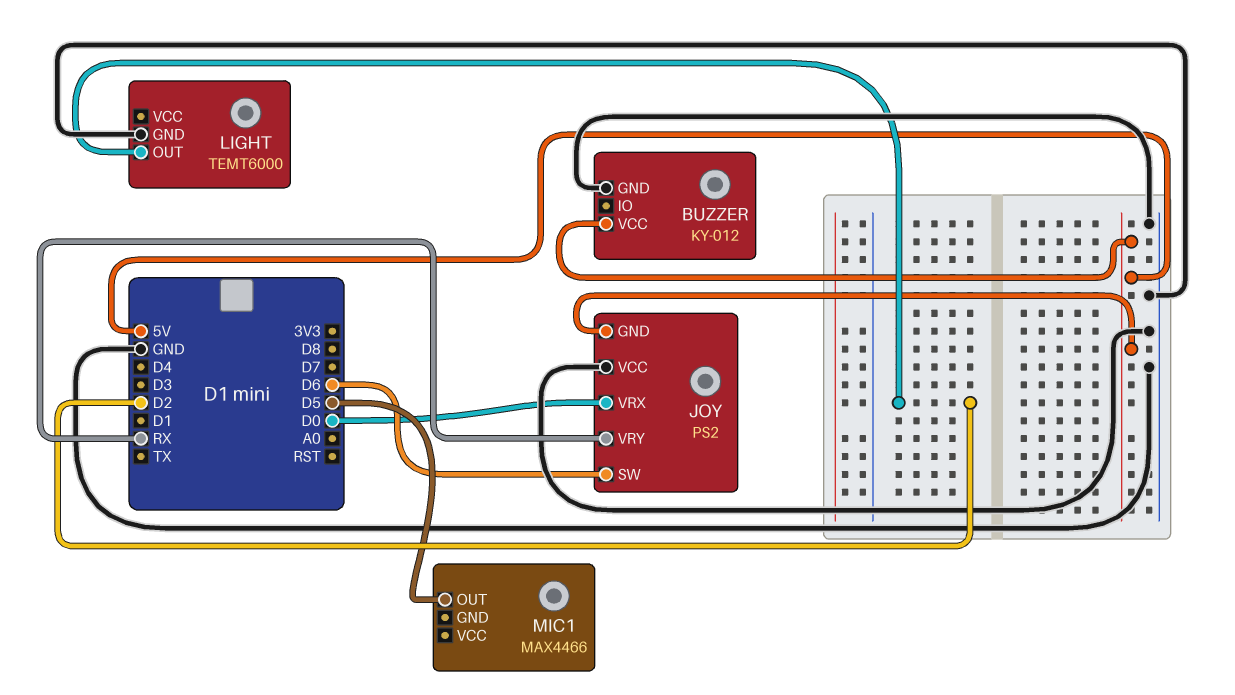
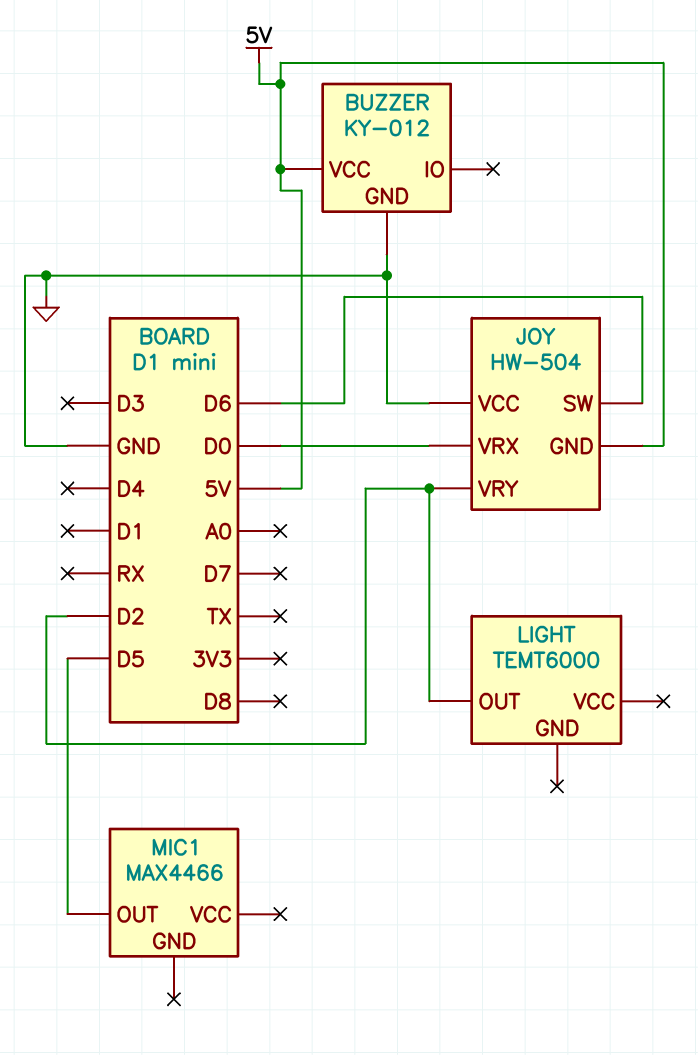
JOY: PS2 -> HW-504
JOY pin VRY: RX -> D2
LIGHT pin GND: GND -> none

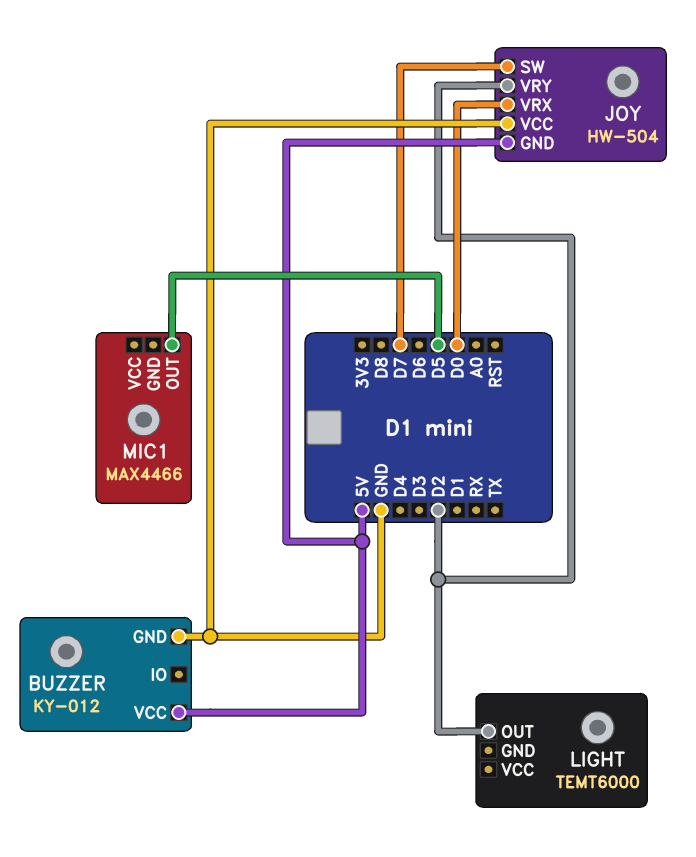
JOY pin SW: D6 -> D7

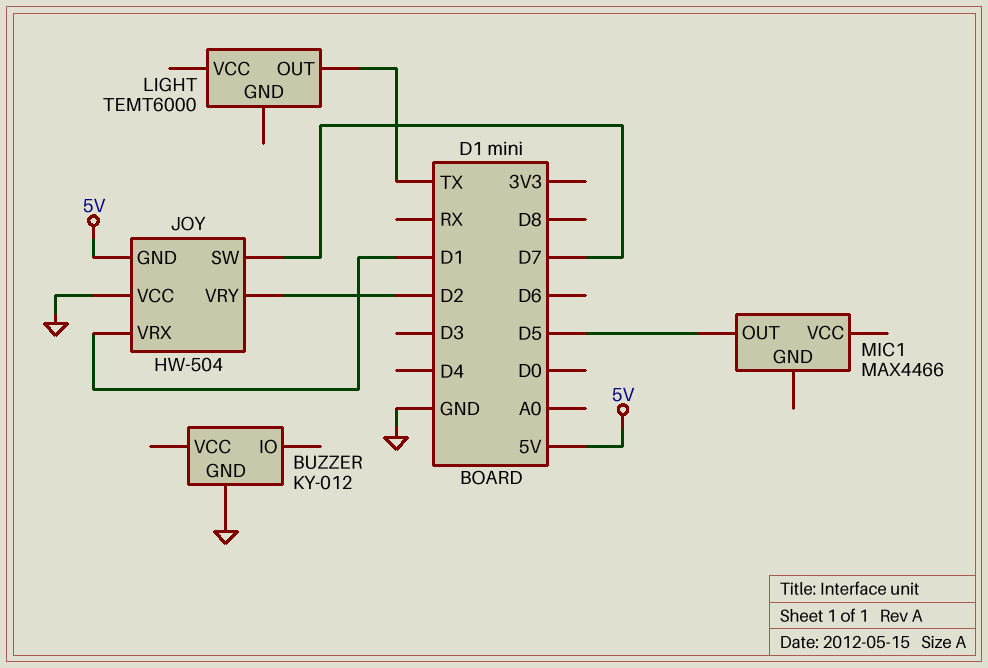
BUZZER pin VCC: 5V -> none
JOY pin VRX: D0 -> D1
LIGHT pin OUT: D2 -> TX

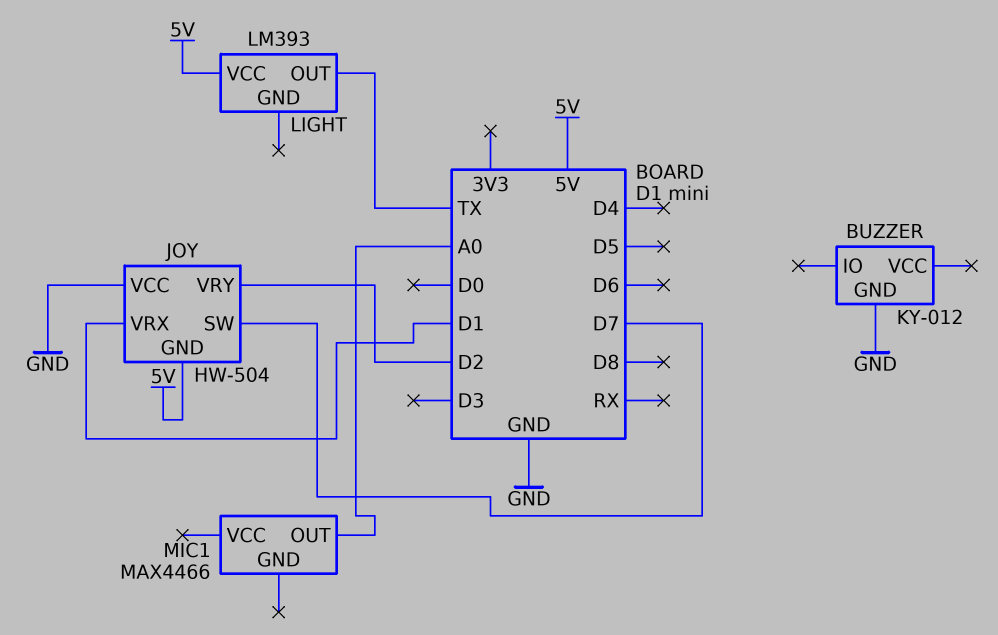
LIGHT: TEMT6000 -> LM393
LIGHT pin VCC: none -> 5V
MIC1 pin OUT: D5 -> A0

